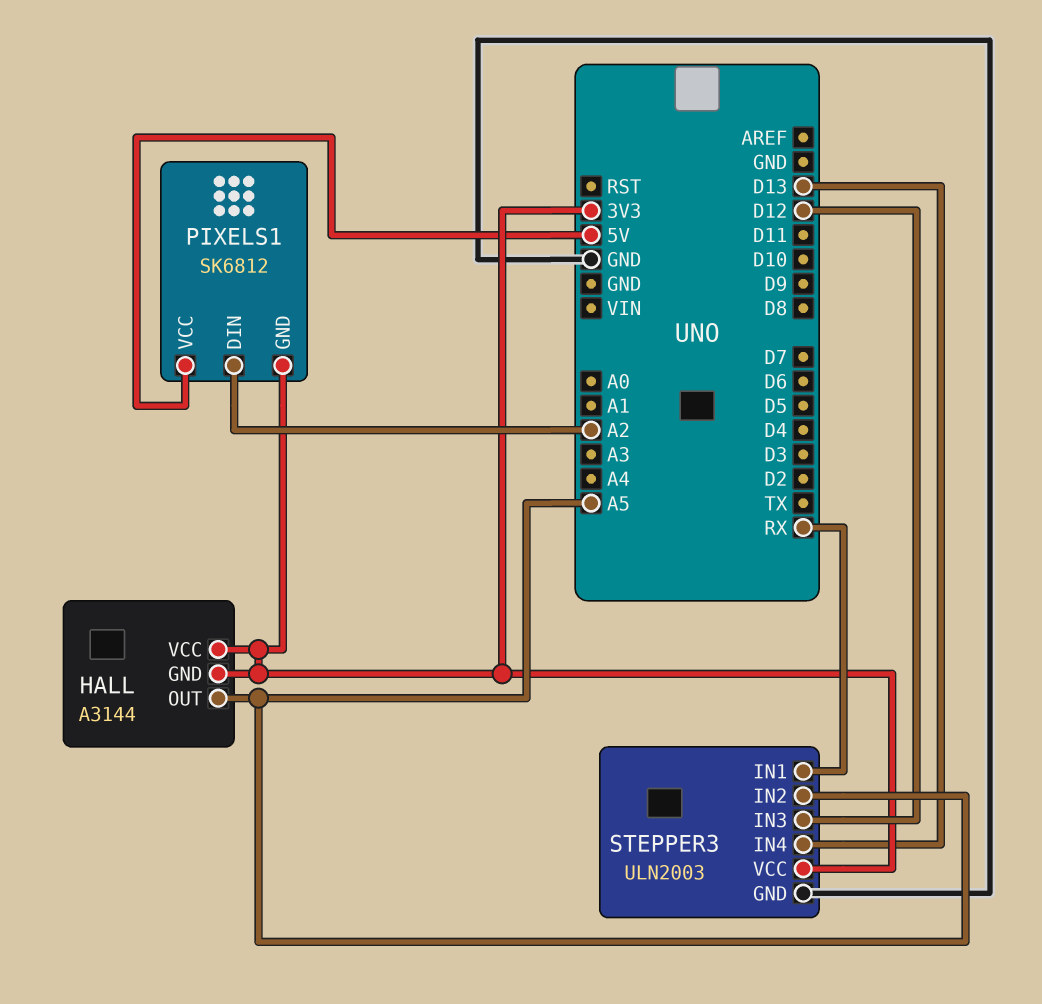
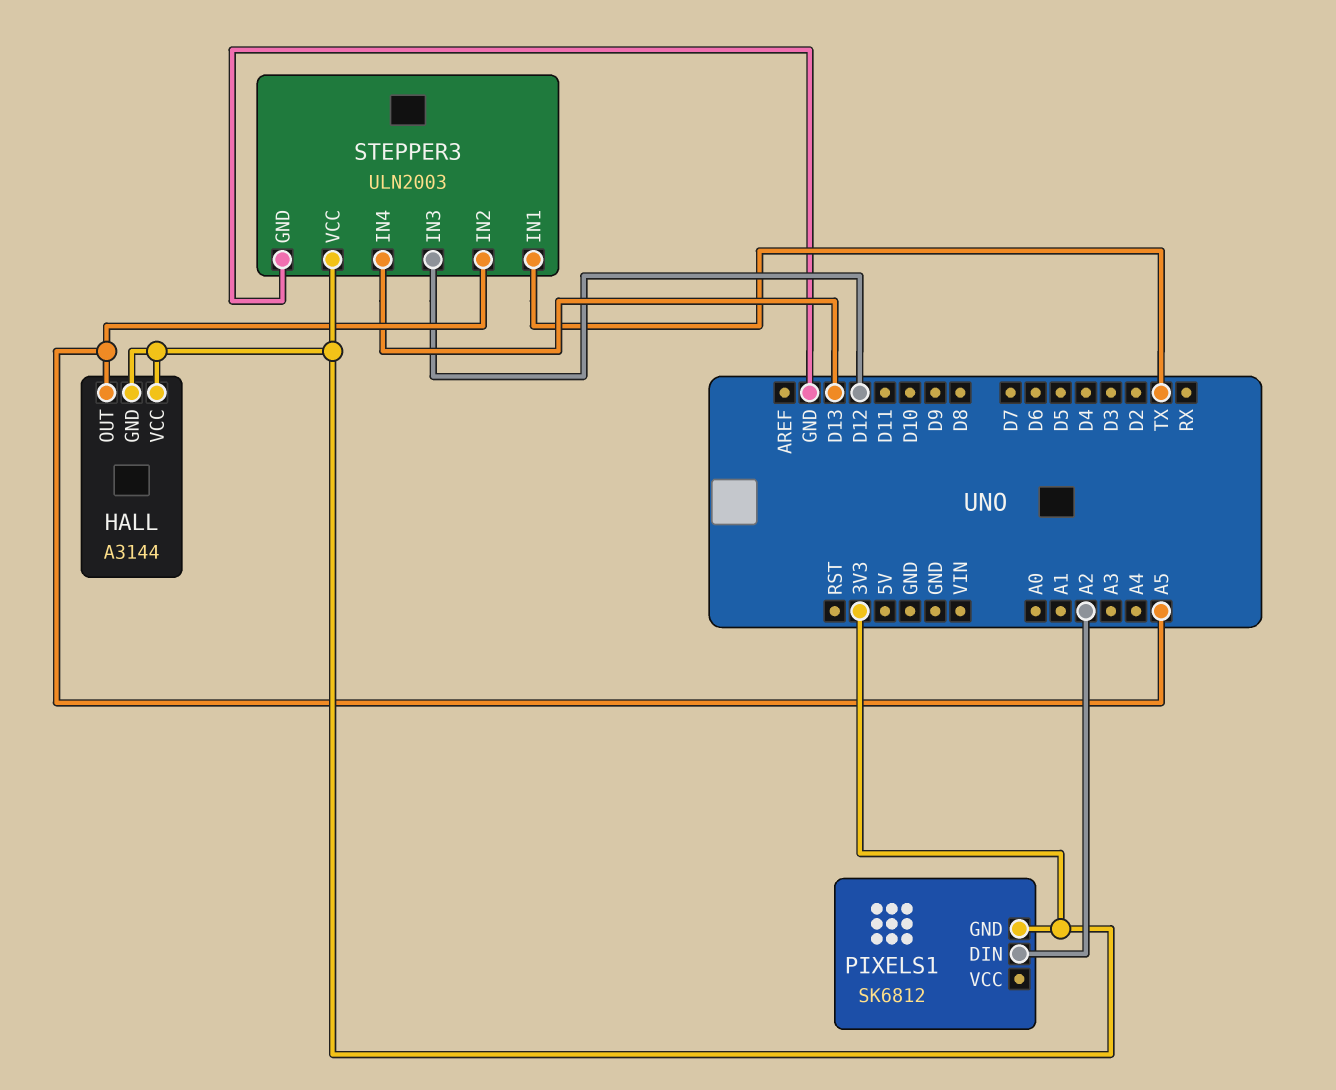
PIXELS1 pin VCC: 5V -> none
STEPPER3 pin IN1: RX -> TX

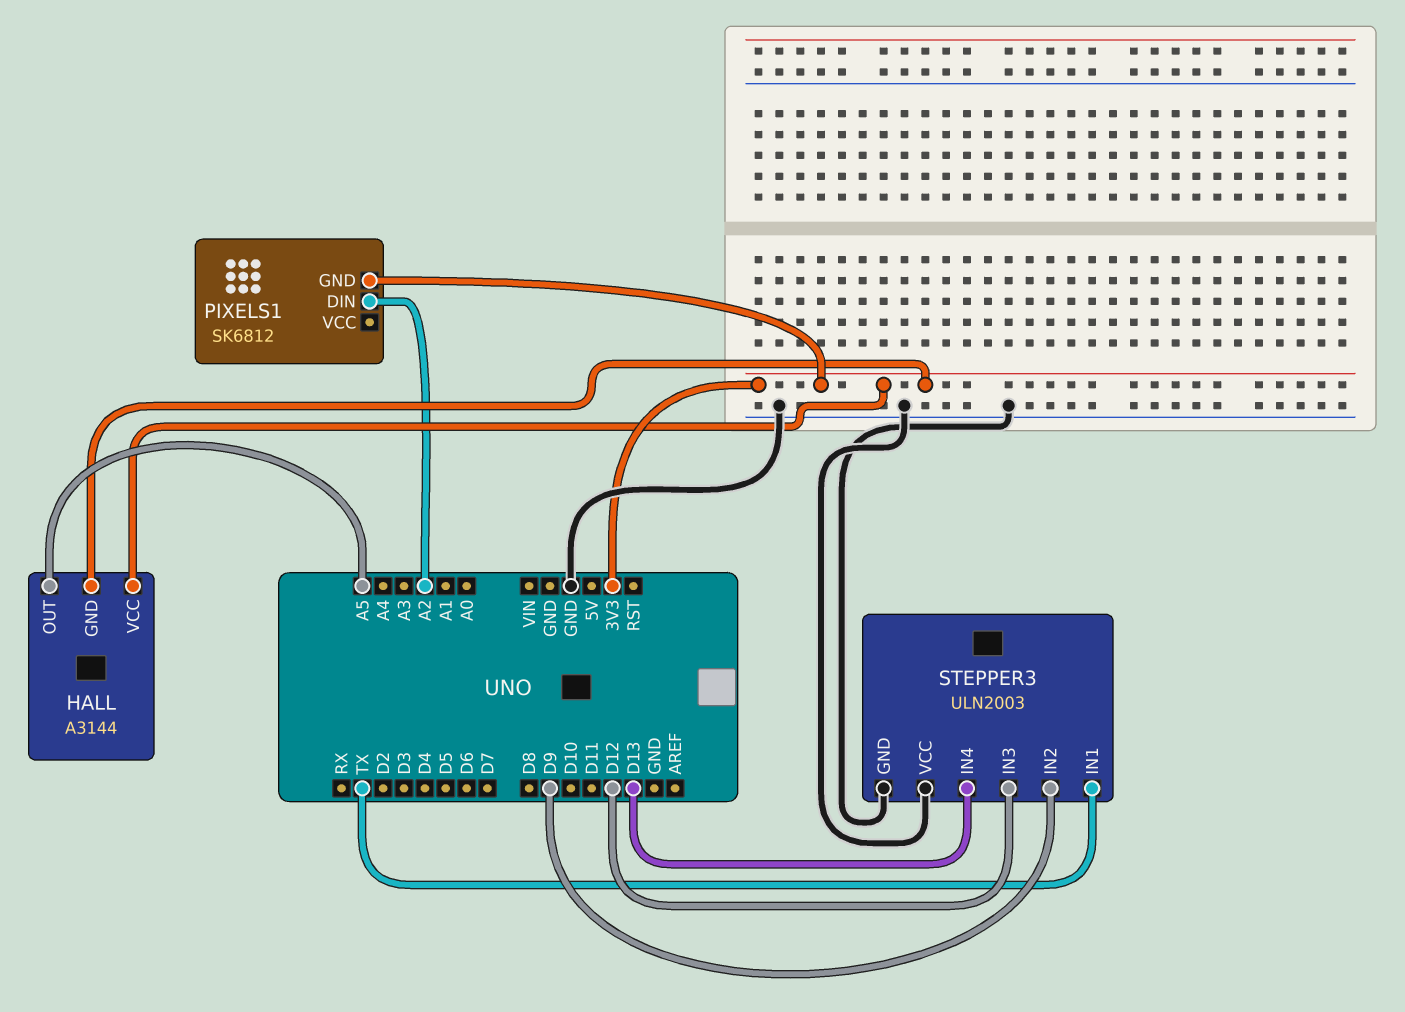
STEPPER3 pin IN2: A5 -> D9
STEPPER3 pin VCC: 3V3 -> GND

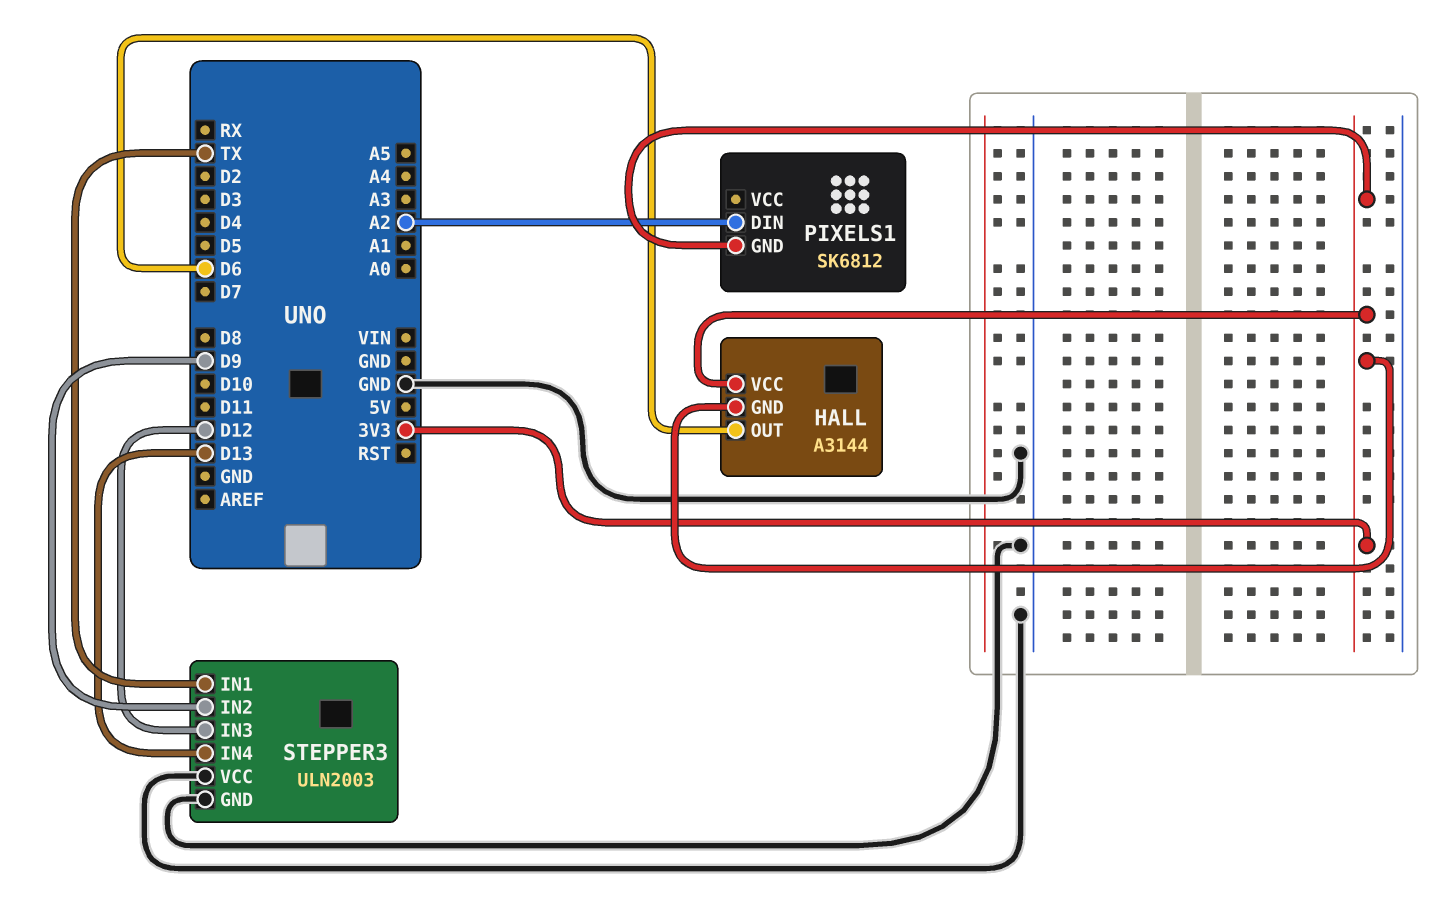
HALL pin OUT: A5 -> D6

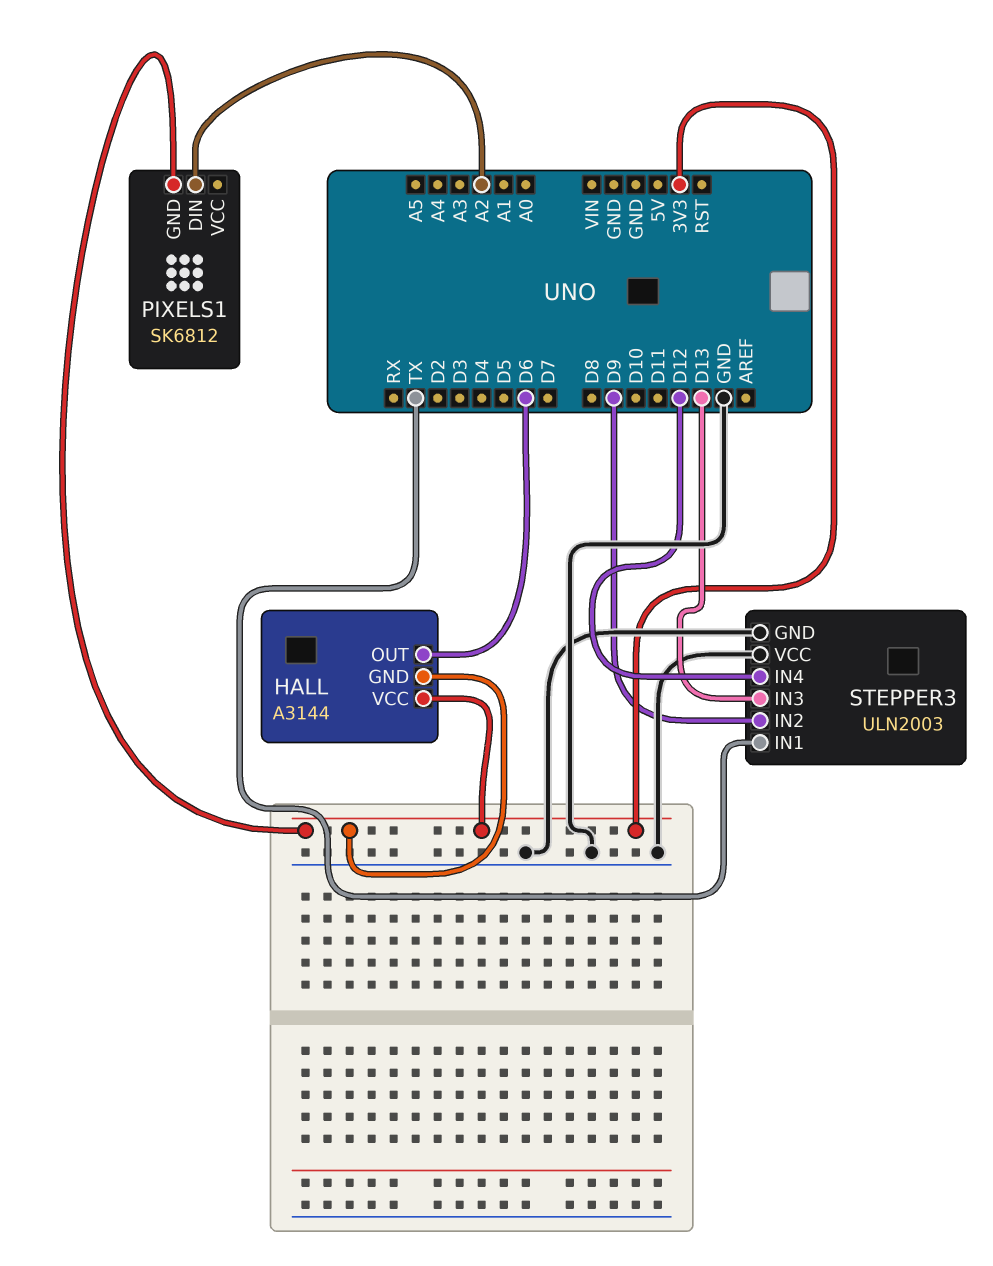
STEPPER3 pin IN3: D12 -> D13
STEPPER3 pin IN4: D13 -> D12

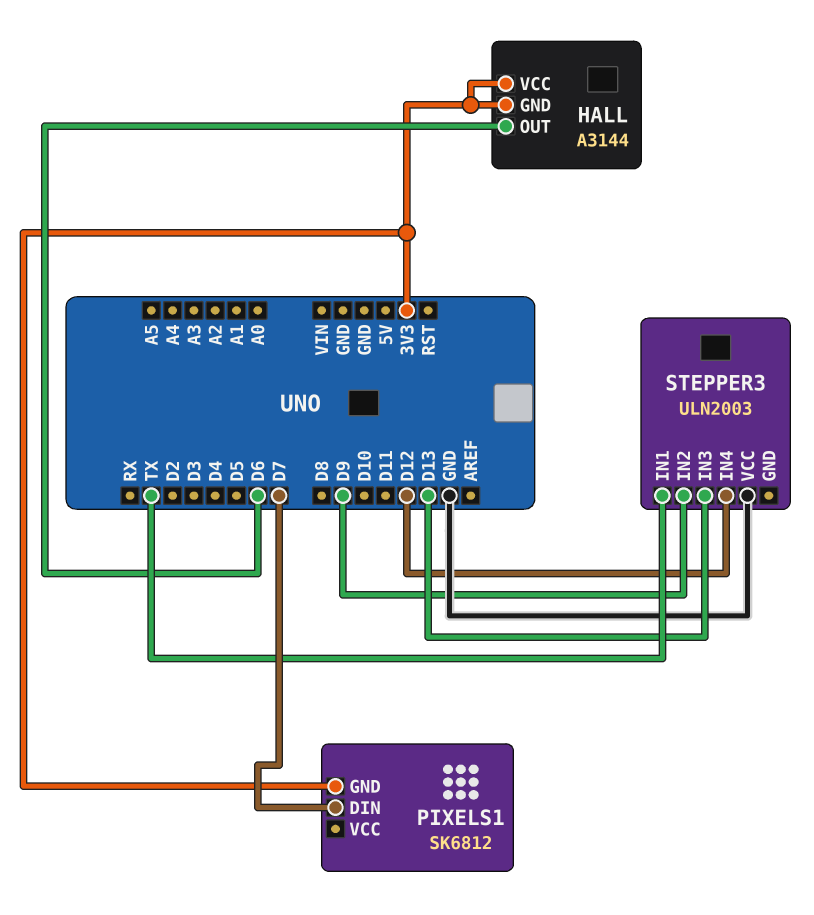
PIXELS1 pin DIN: A2 -> D7
STEPPER3 pin GND: GND -> none

